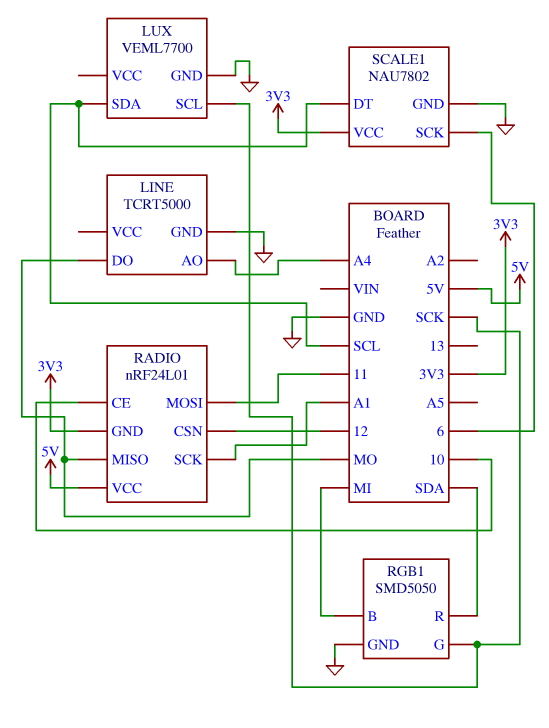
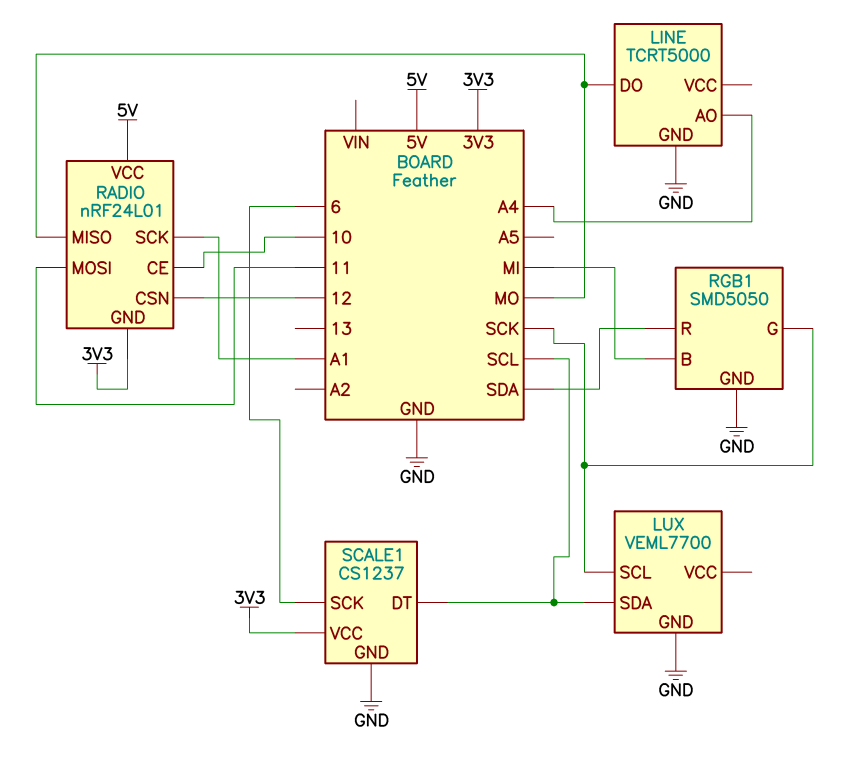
SCALE1: NAU7802 -> CS1237

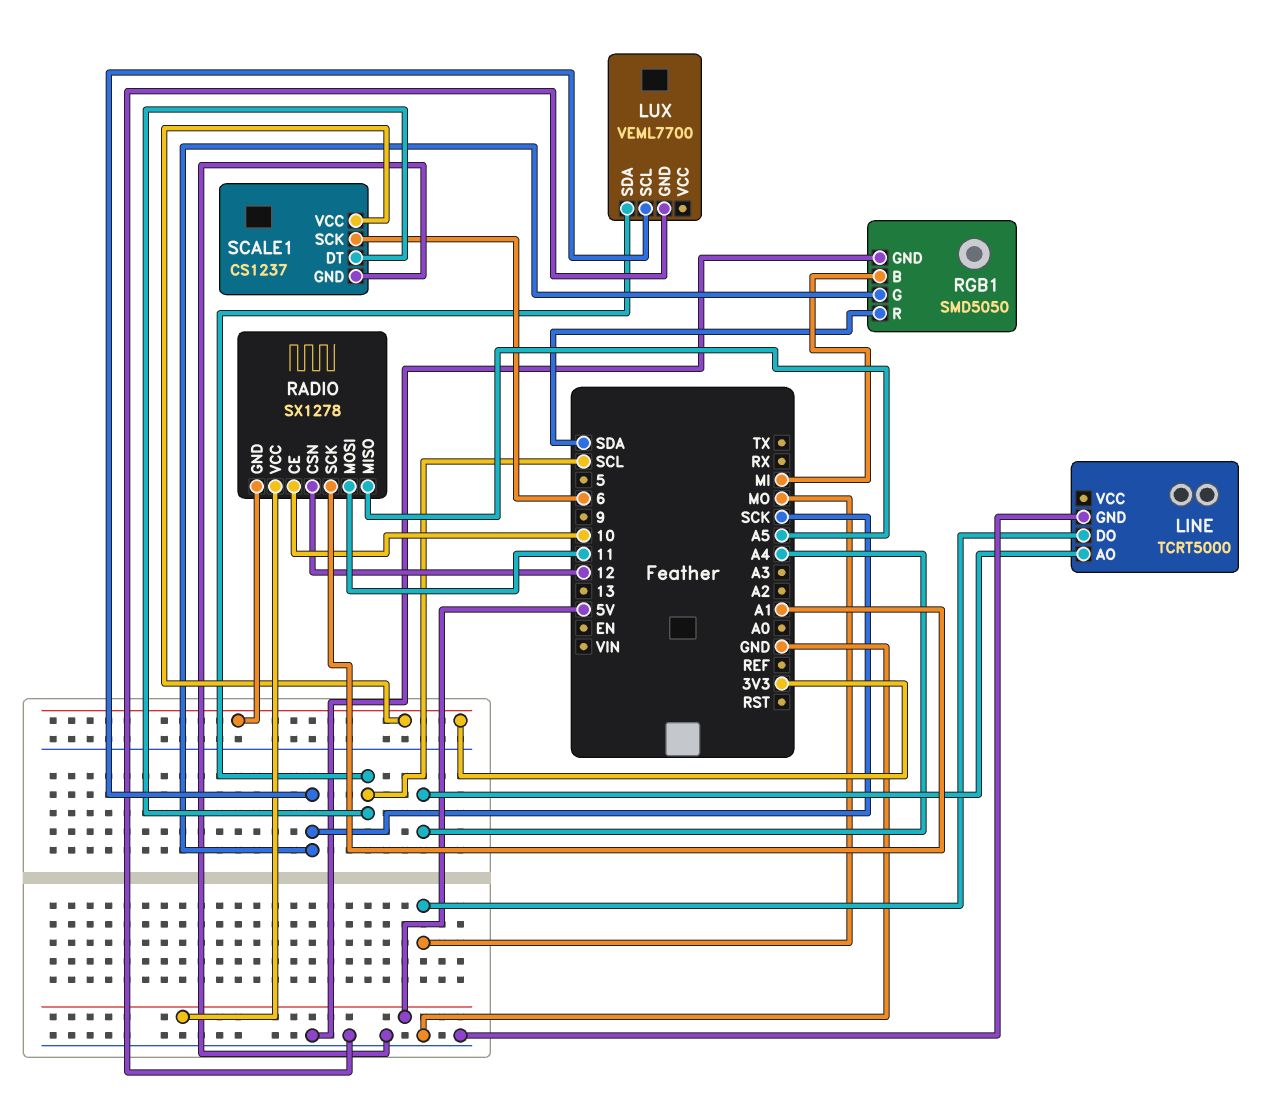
RADIO: nRF24L01 -> SX1278
RADIO pin MISO: MO -> A5

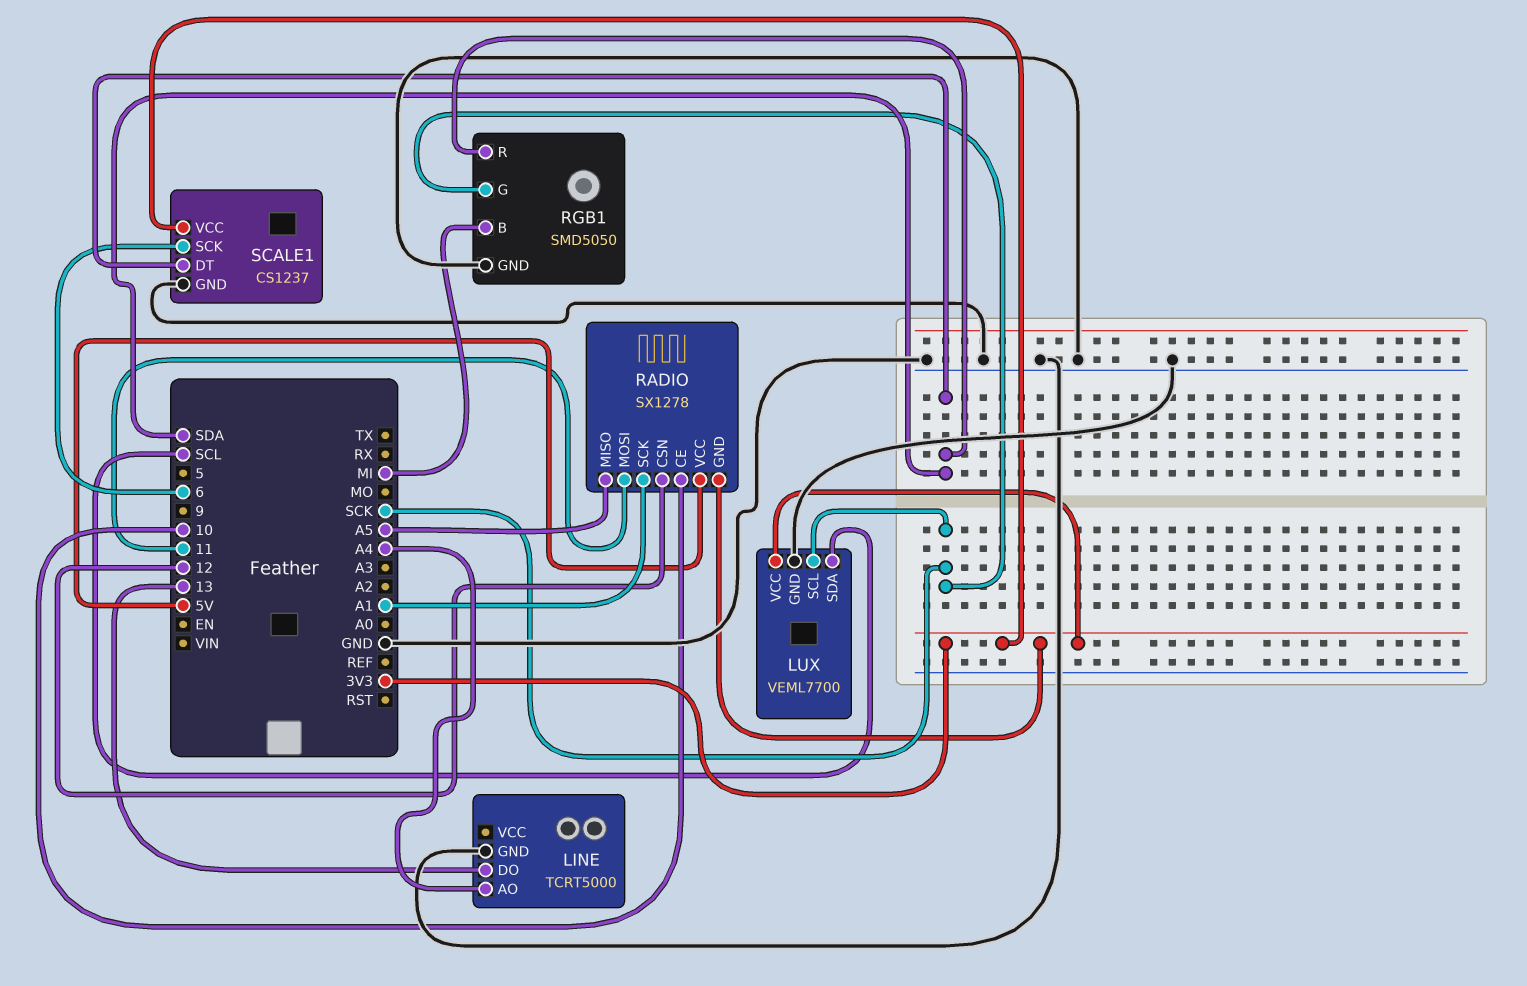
LINE pin DO: MO -> 13
LUX pin VCC: none -> 3V3
SCALE1 pin DT: SCL -> SDA

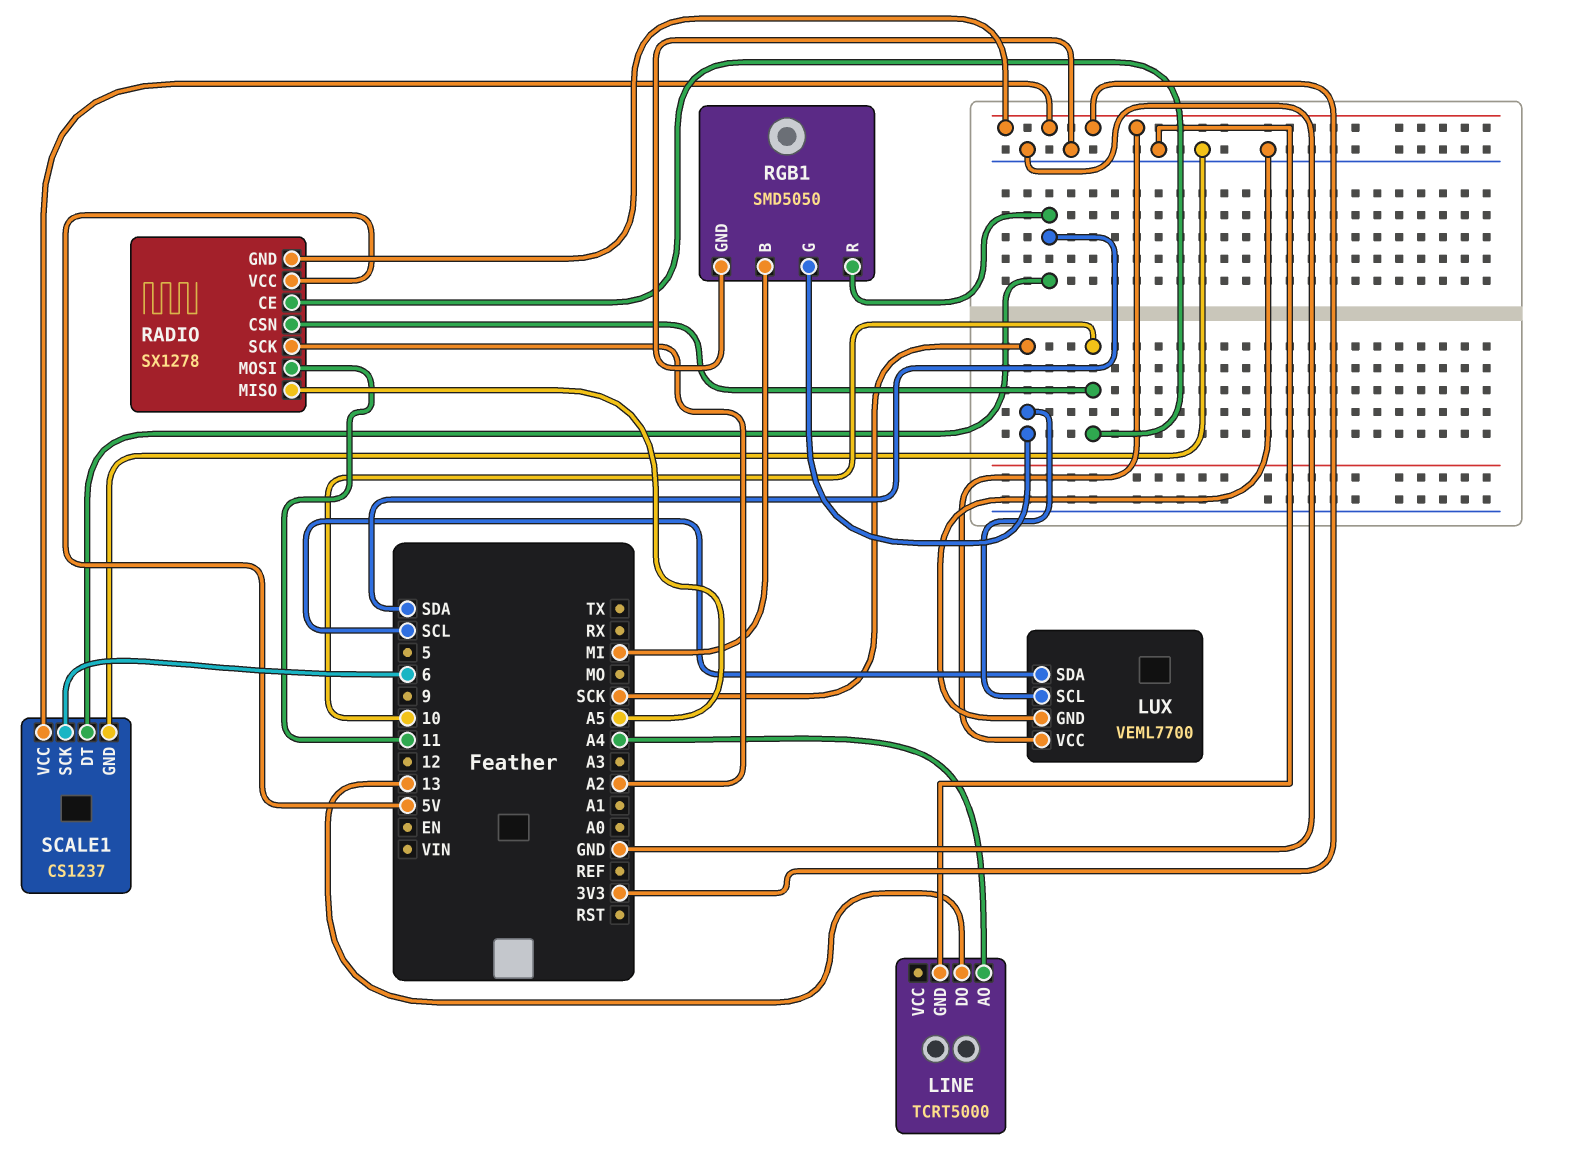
RADIO pin CSN: 12 -> 10
RADIO pin SCK: A1 -> A2

